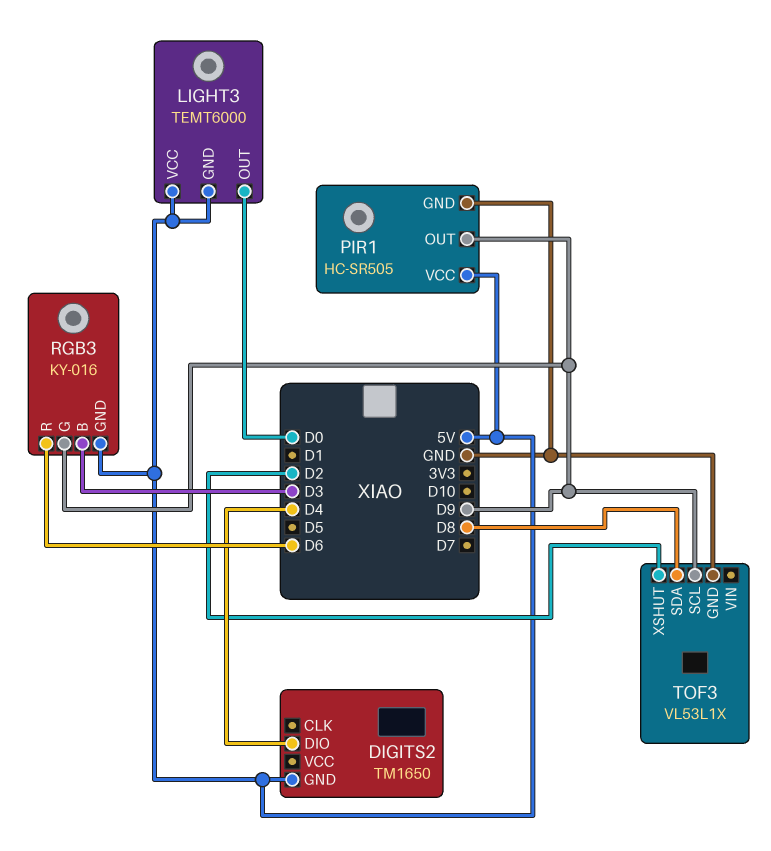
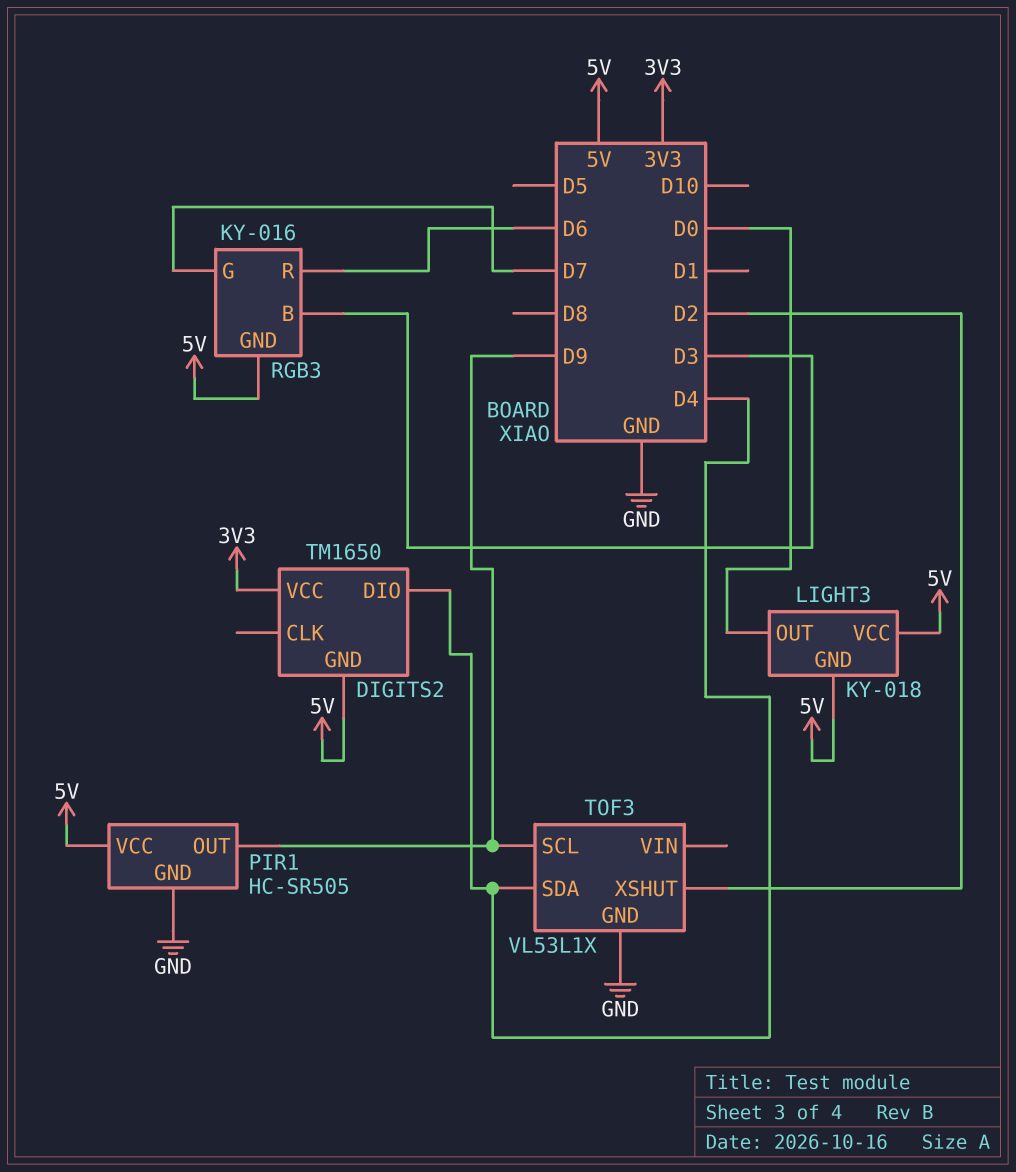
DIGITS2 pin VCC: none -> 3V3
LIGHT3: TEMT6000 -> KY-018
RGB3 pin G: D9 -> D7
TOF3 pin SDA: D8 -> D4

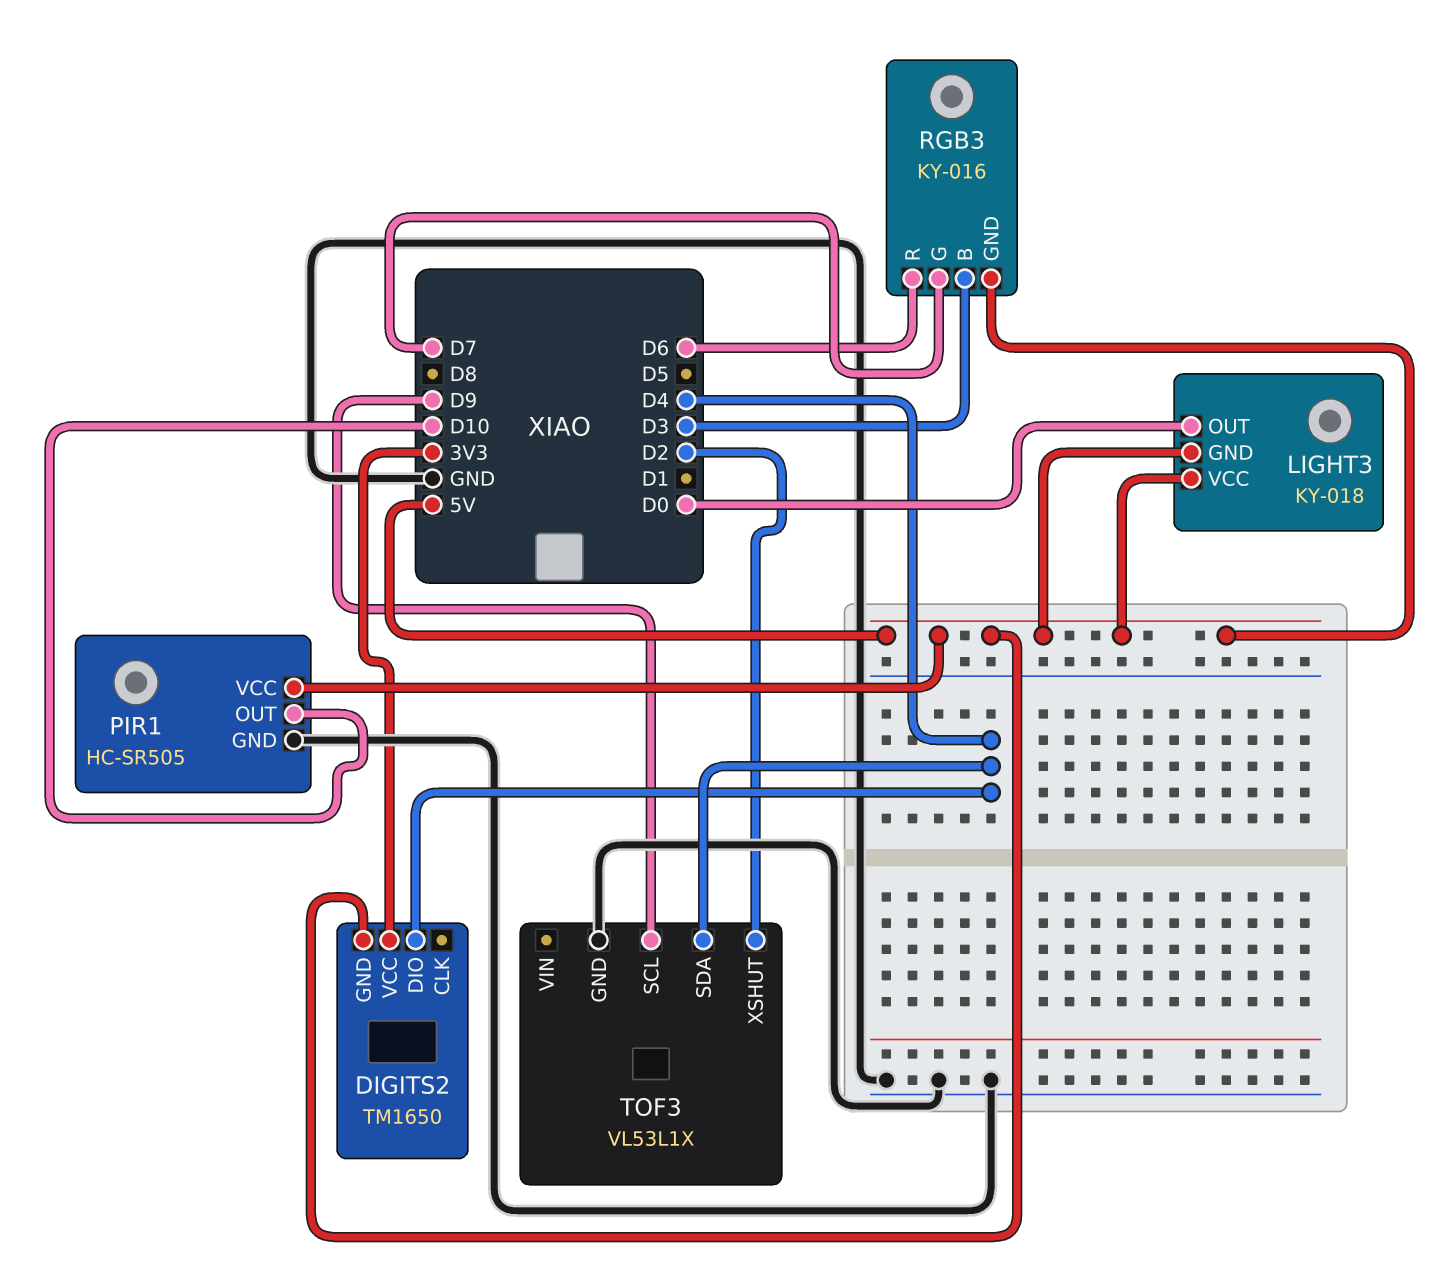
PIR1 pin OUT: D9 -> D10

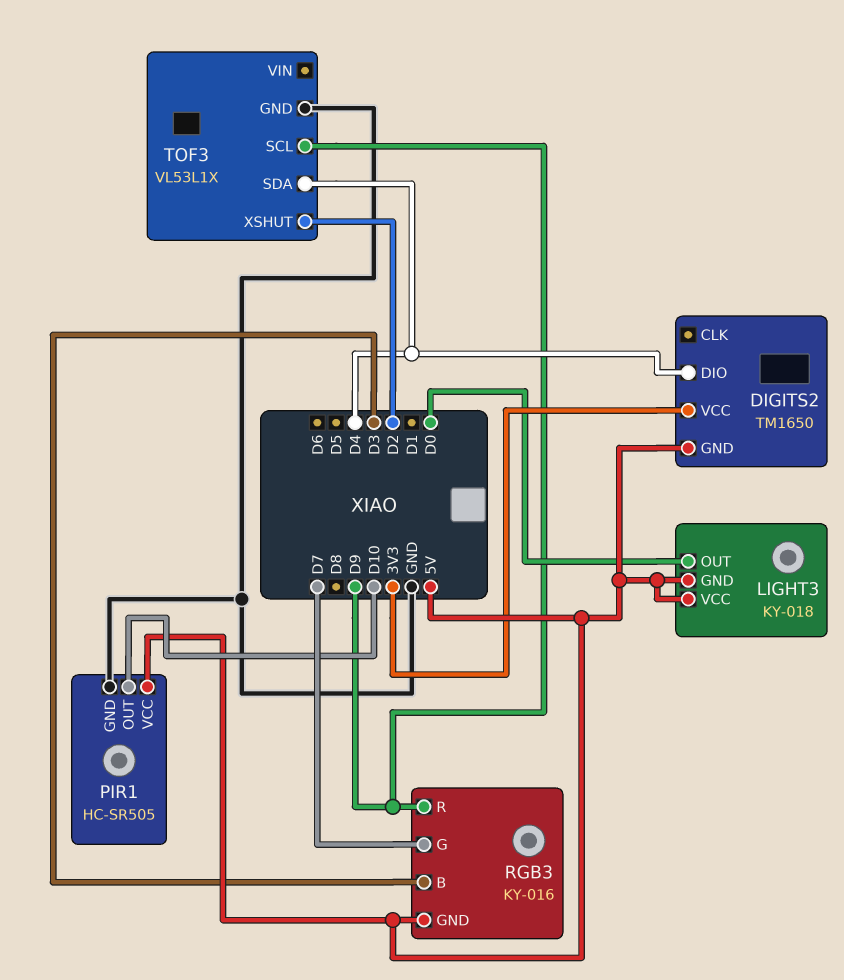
RGB3 pin R: D6 -> D9

